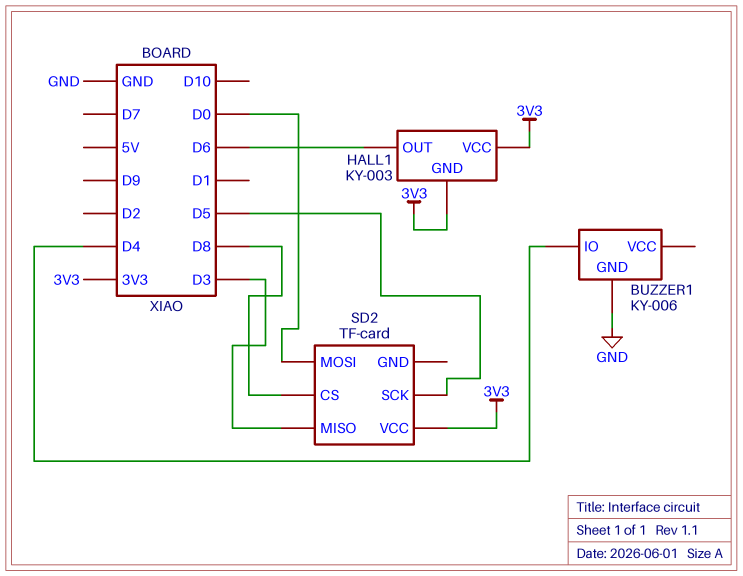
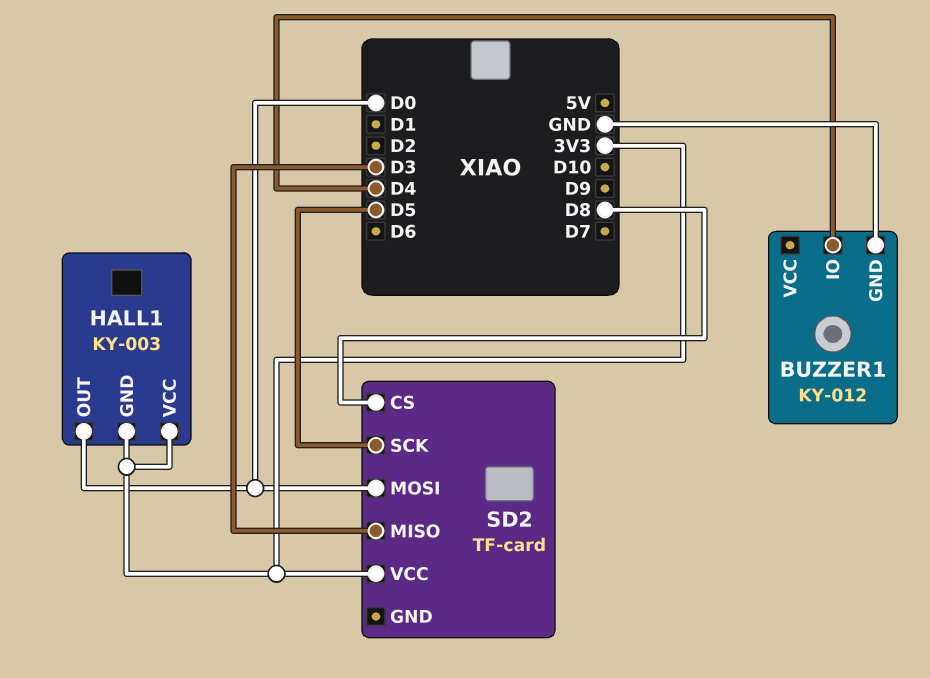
BUZZER1: KY-006 -> KY-012
HALL1 pin OUT: D6 -> D0

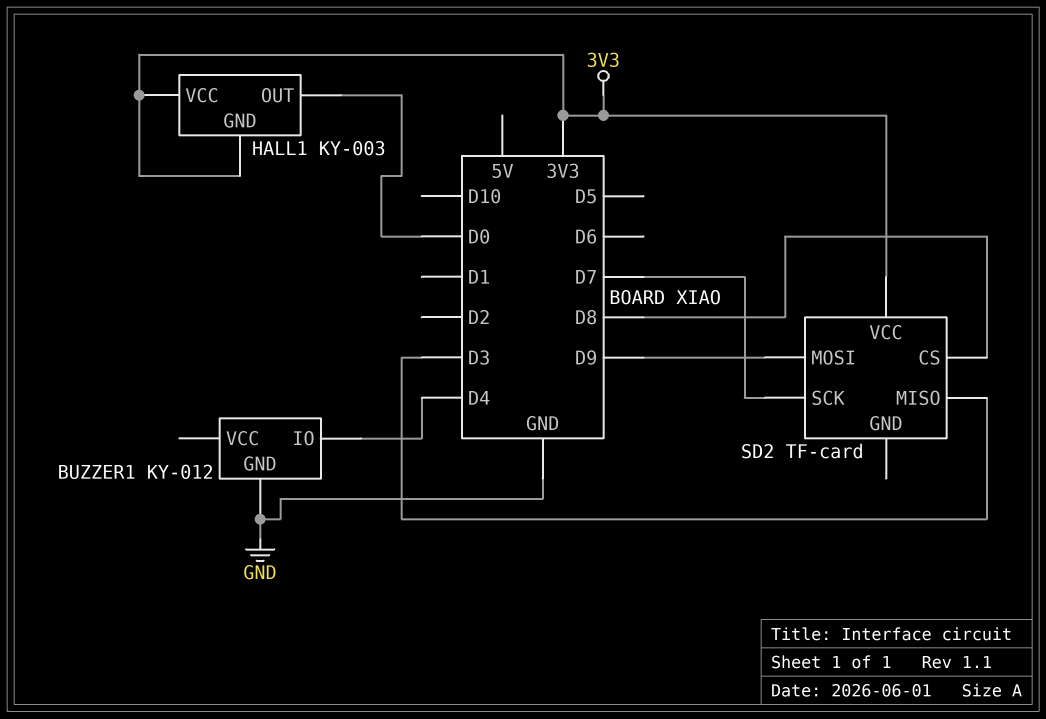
SD2 pin MOSI: D0 -> D9
SD2 pin SCK: D5 -> D7

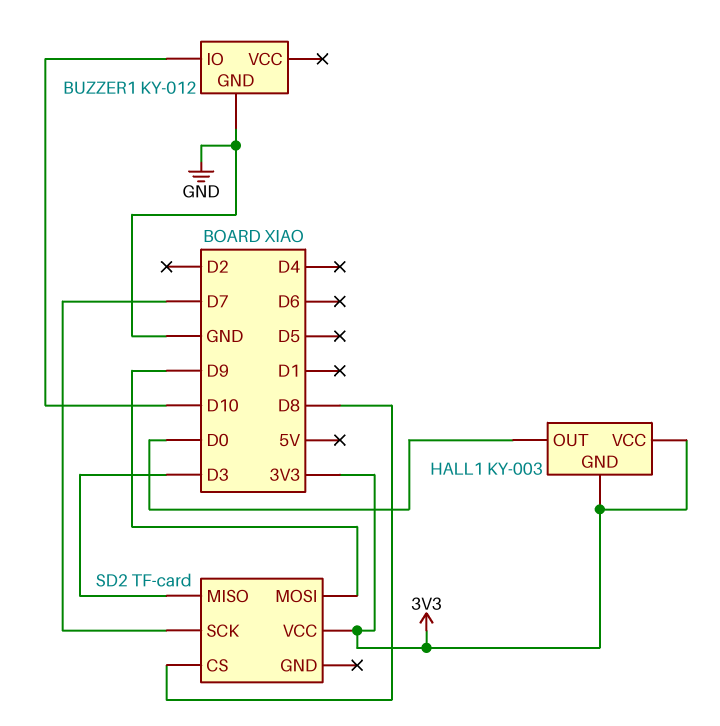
BUZZER1 pin IO: D4 -> D10

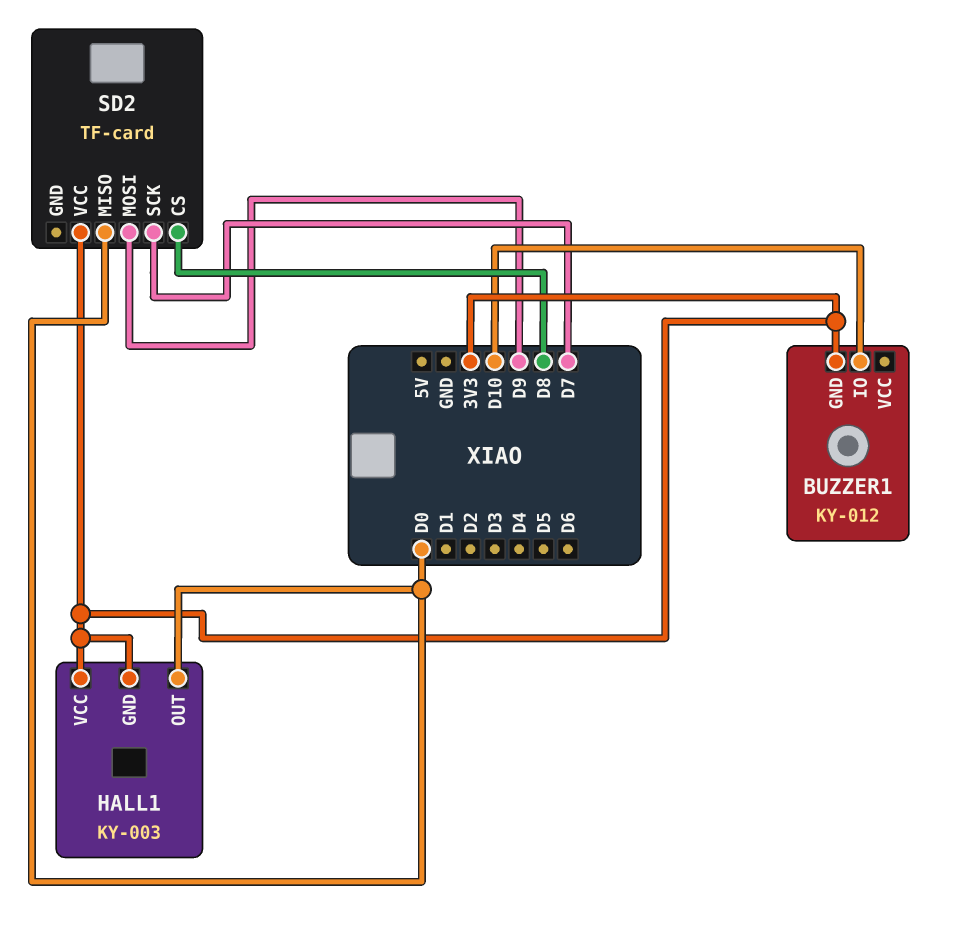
BUZZER1 pin GND: GND -> 3V3
SD2 pin MISO: D3 -> D0

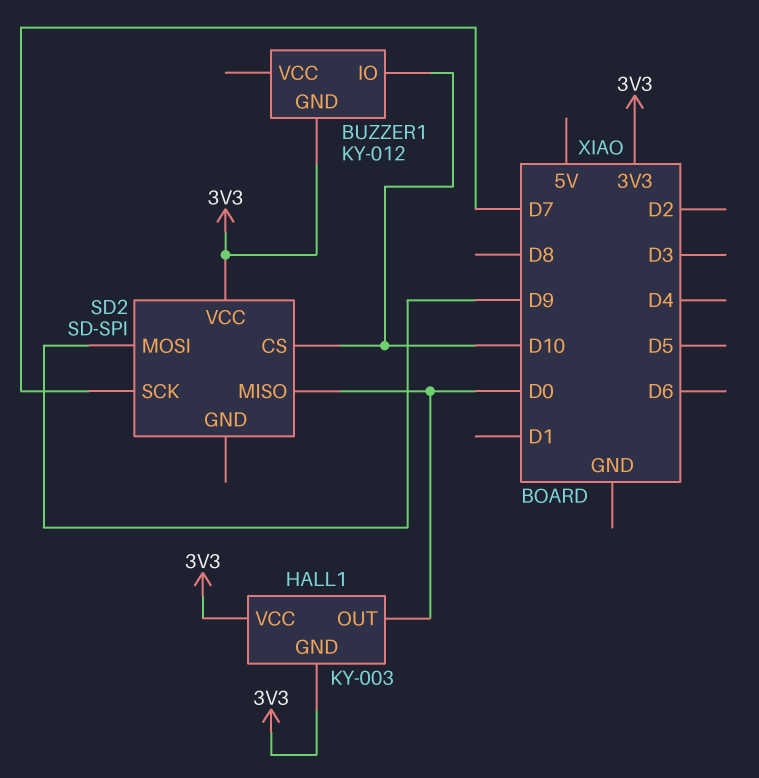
SD2: TF-card -> SD-SPI
SD2 pin CS: D8 -> D10

